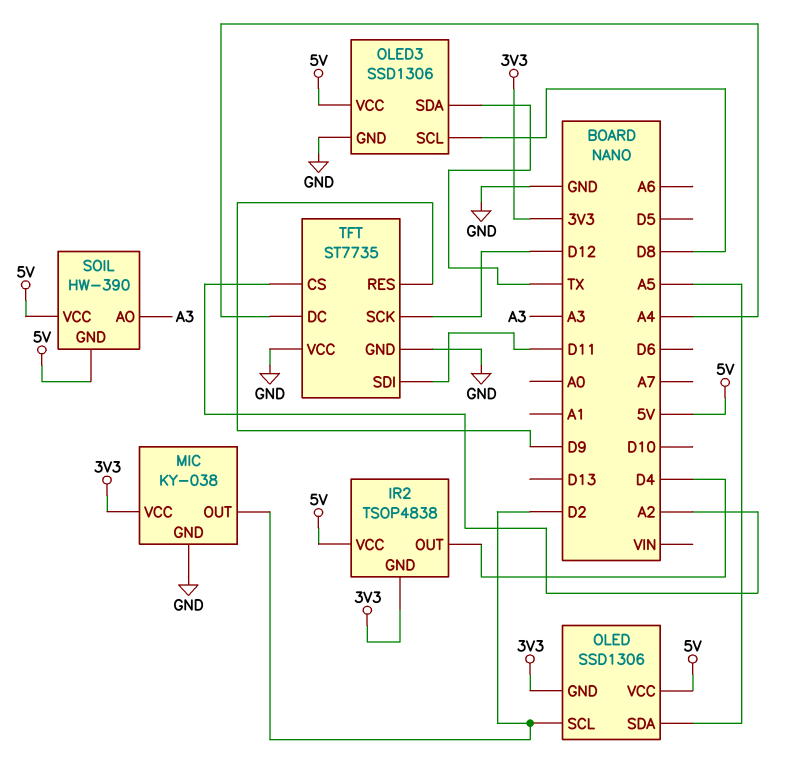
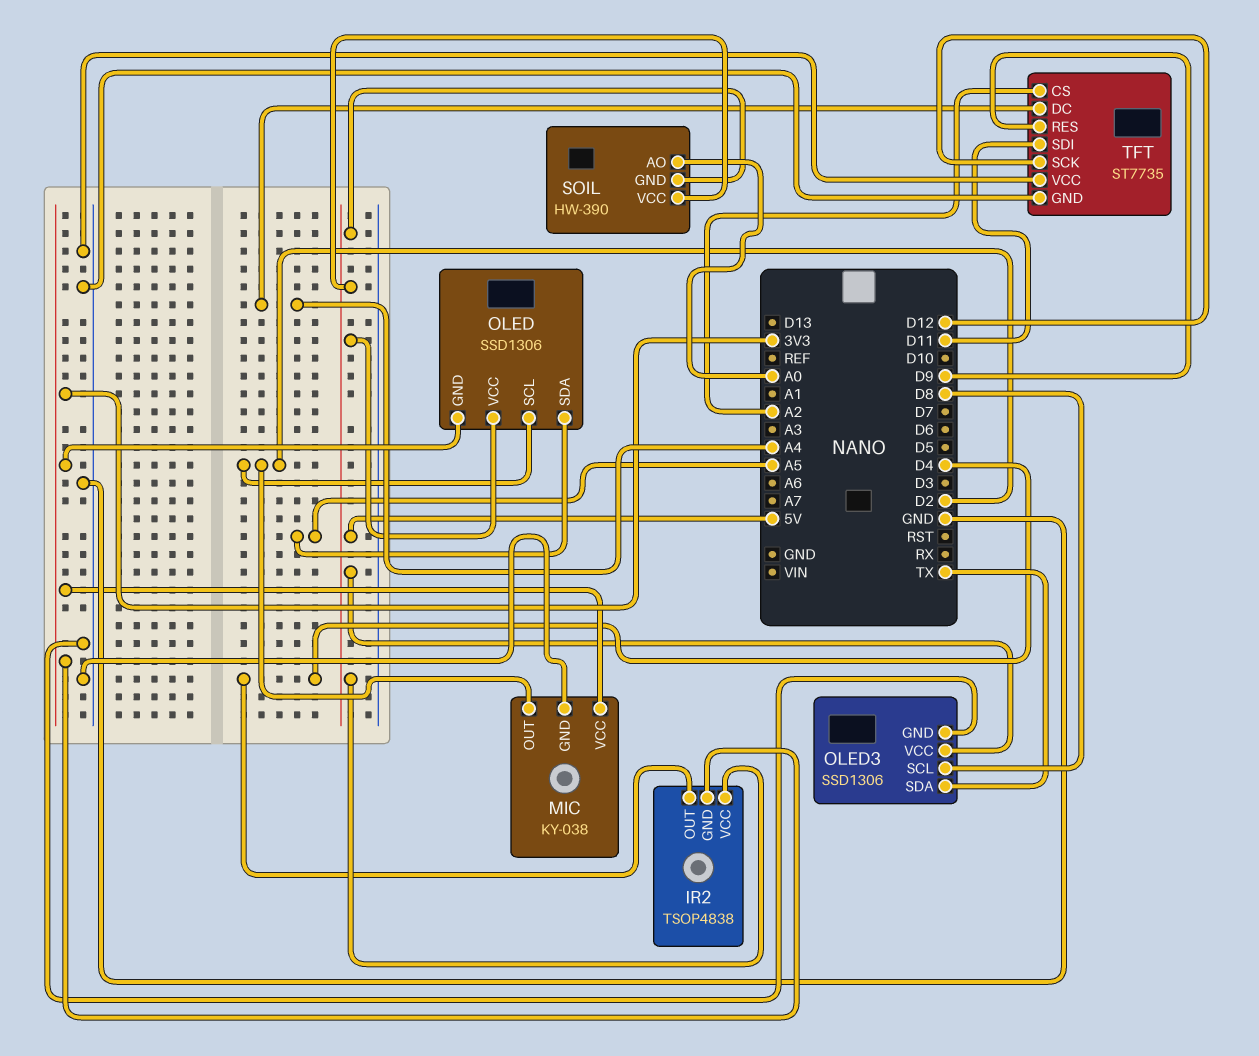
SOIL pin AO: A3 -> A0

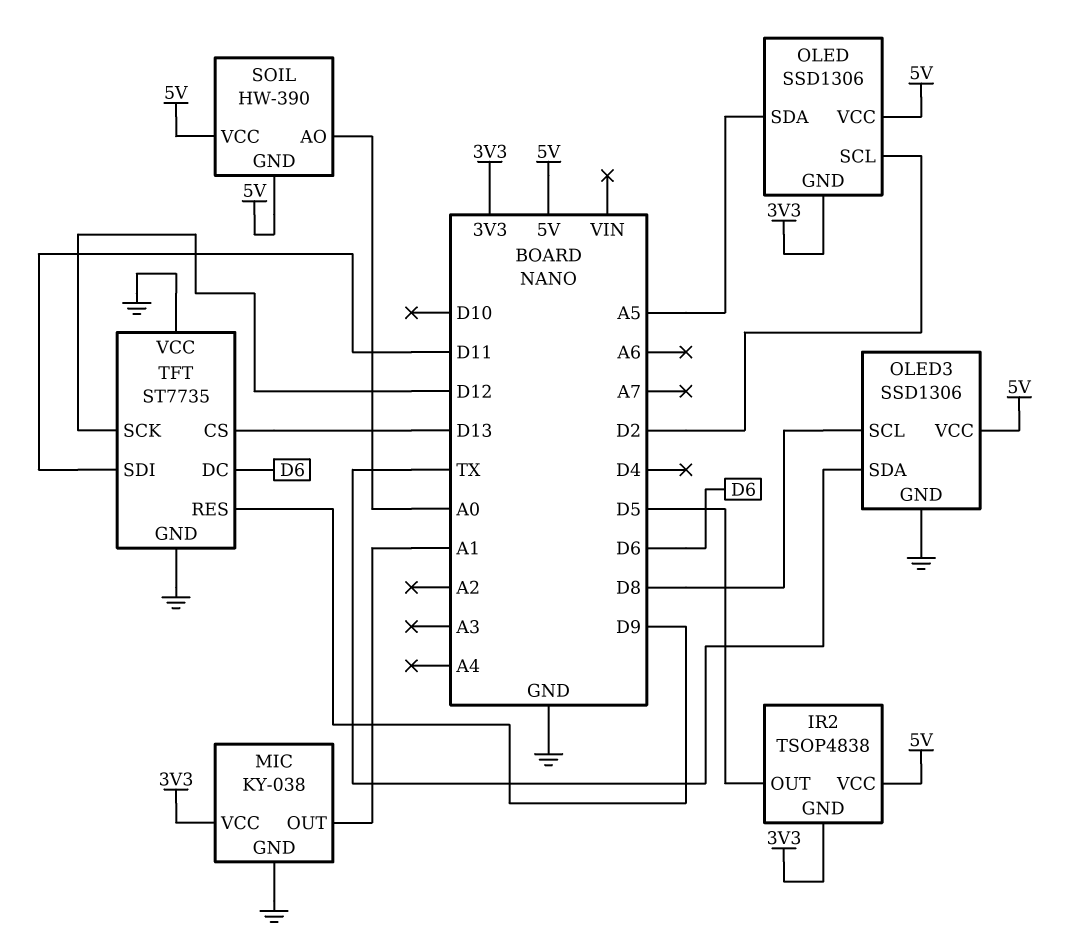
IR2 pin OUT: D4 -> D5
MIC pin OUT: D2 -> A1
TFT pin CS: A2 -> D13
TFT pin DC: A4 -> D6

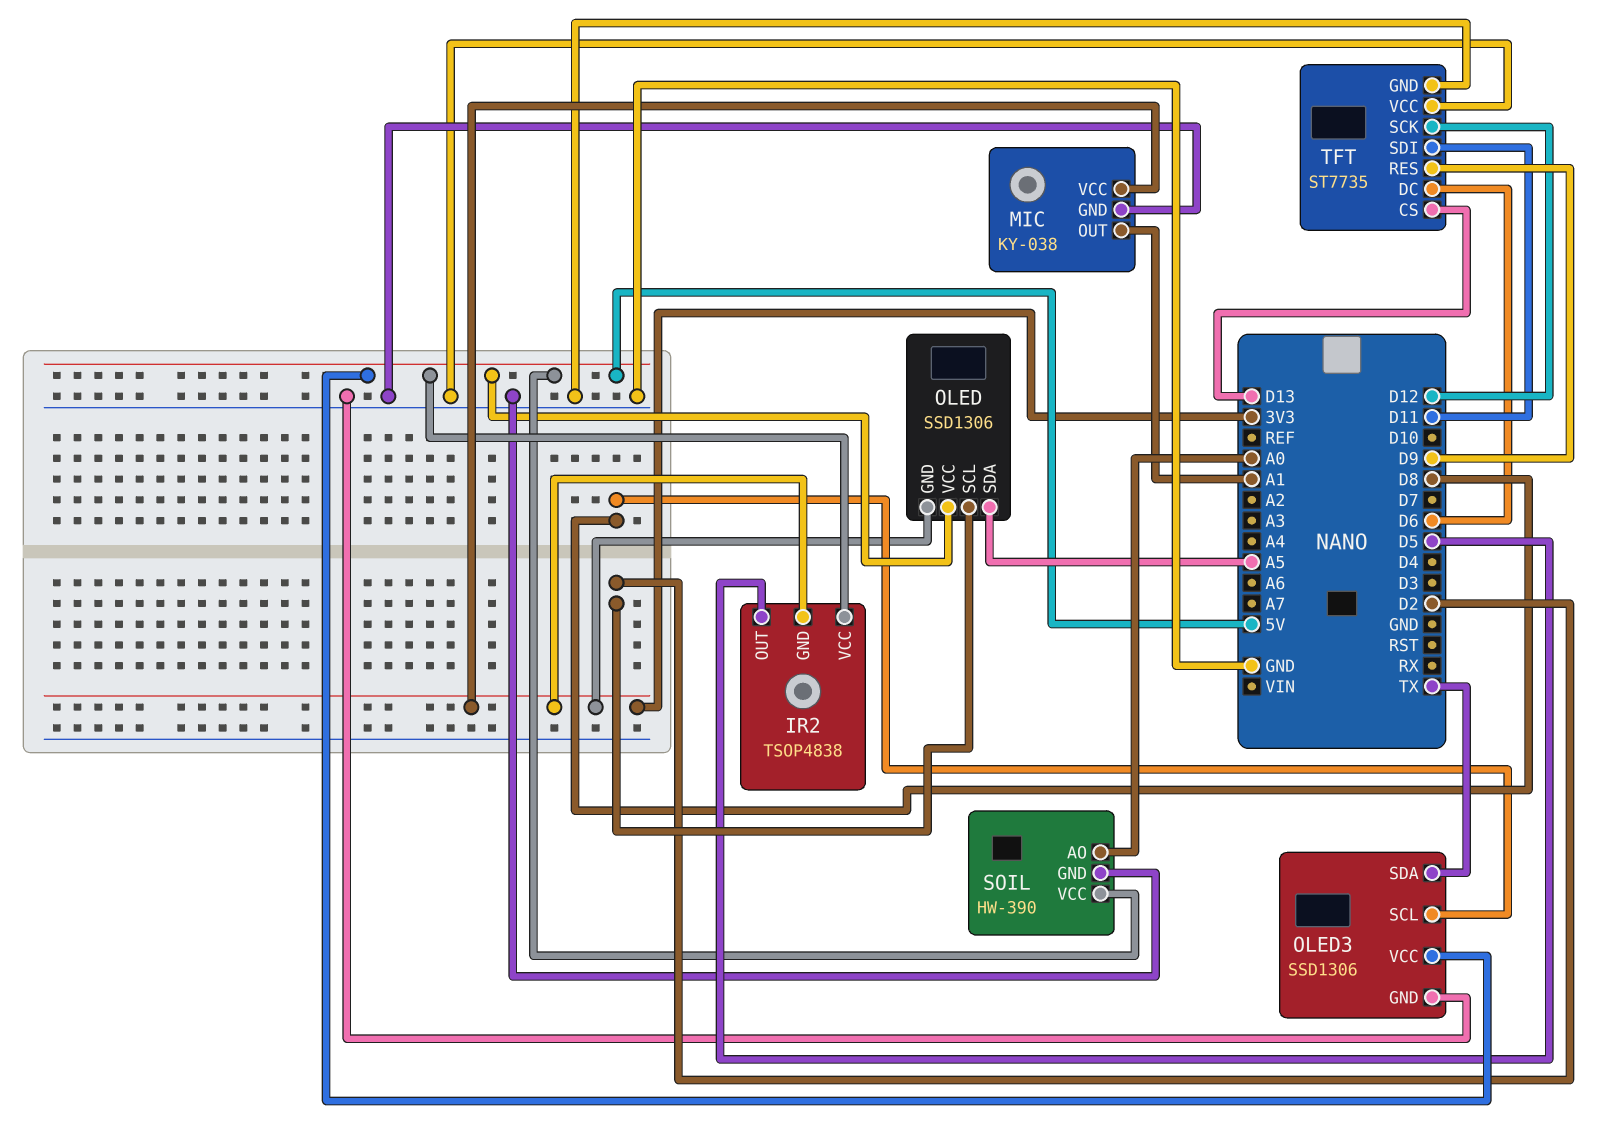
SOIL pin GND: 5V -> GND

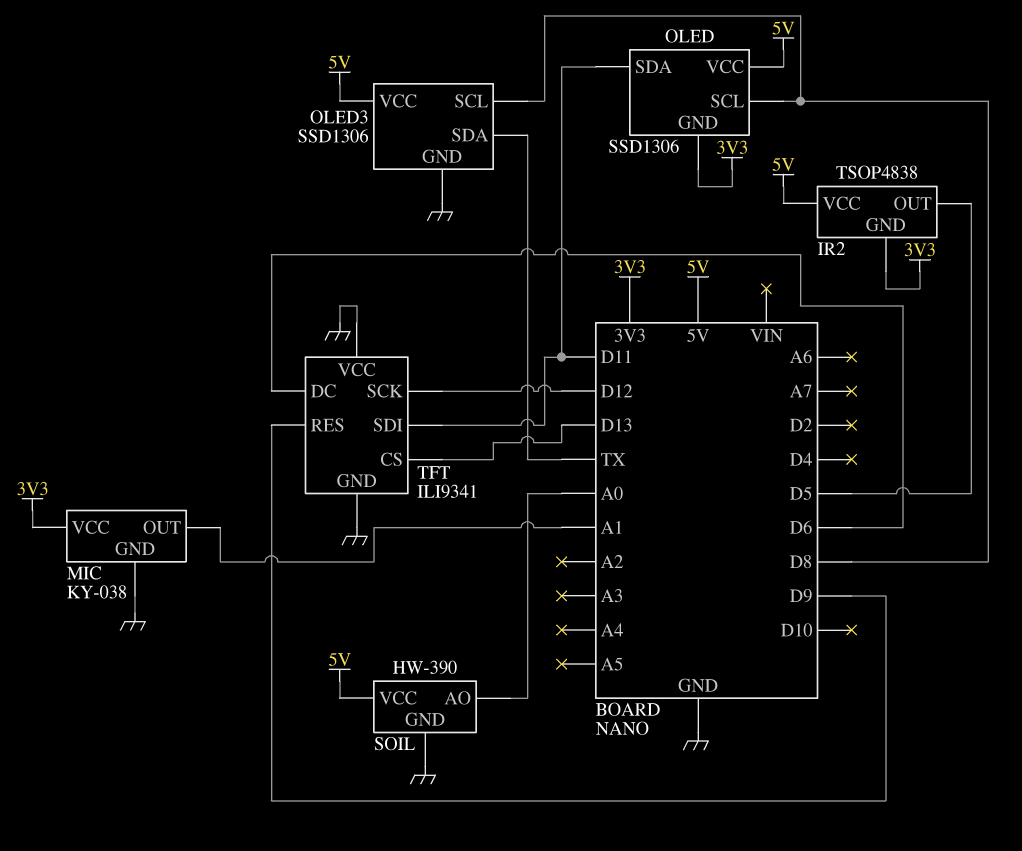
OLED pin SCL: D2 -> D8
OLED pin SDA: A5 -> D11
TFT: ST7735 -> ILI9341

